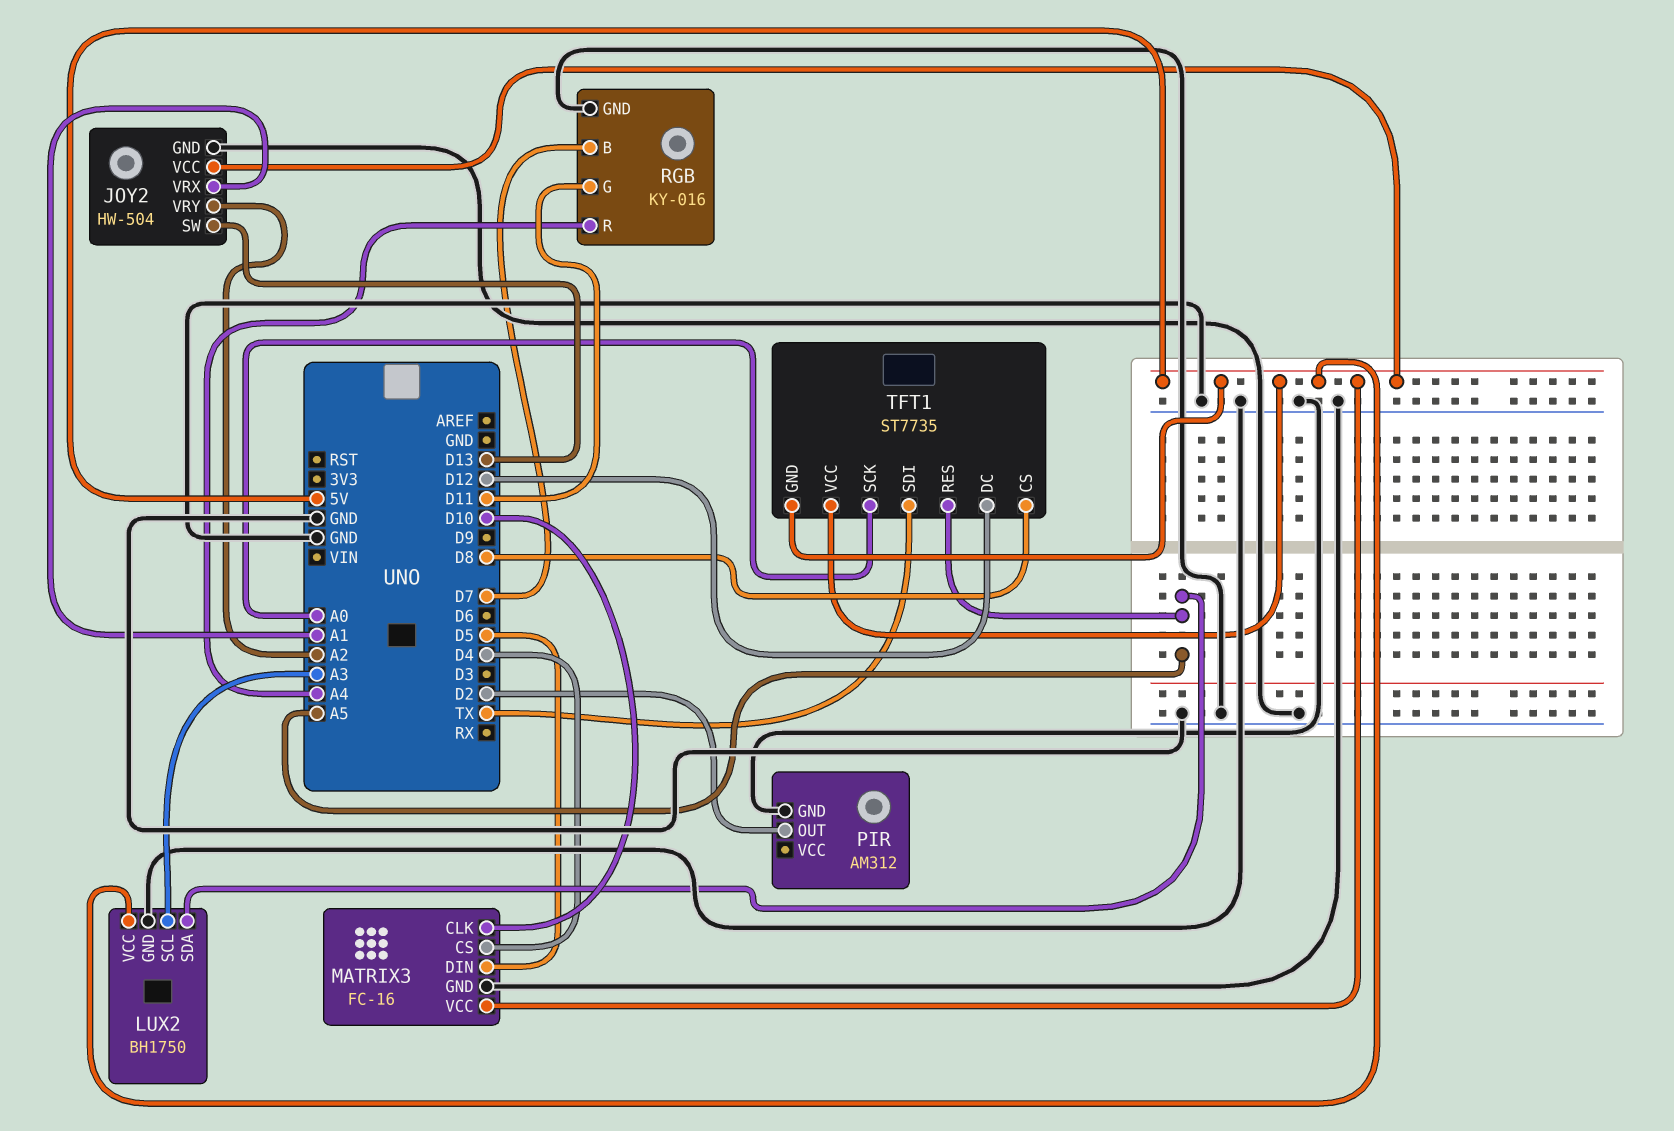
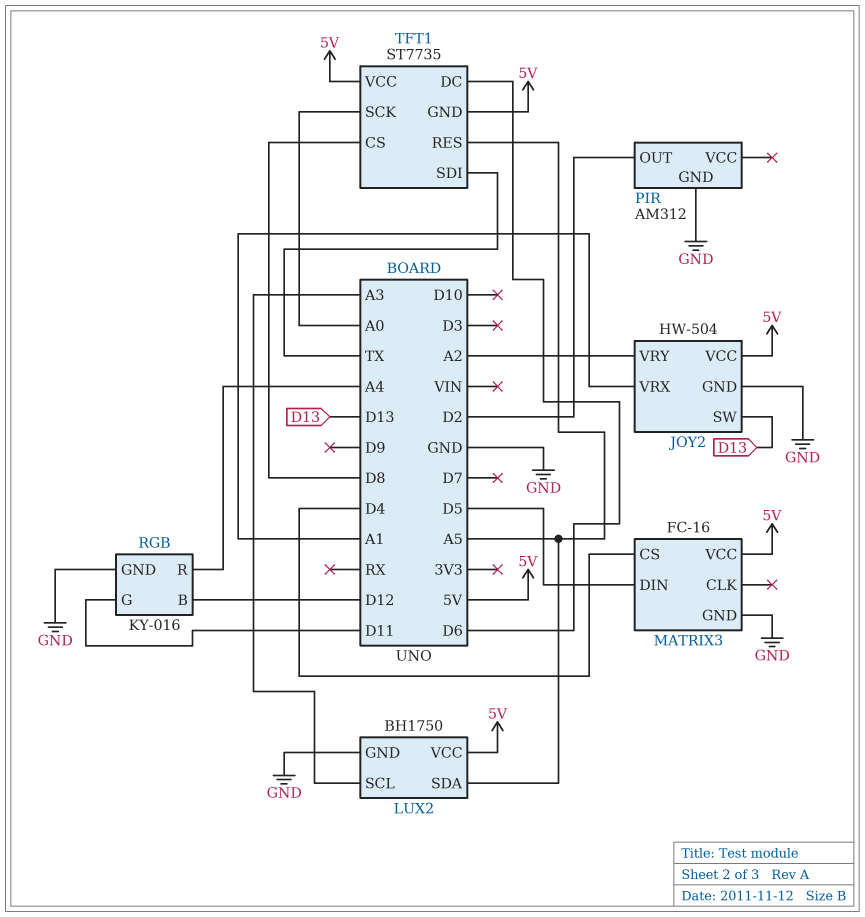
MATRIX3 pin CLK: D10 -> none
RGB pin B: D7 -> D12
TFT1 pin DC: D12 -> D6

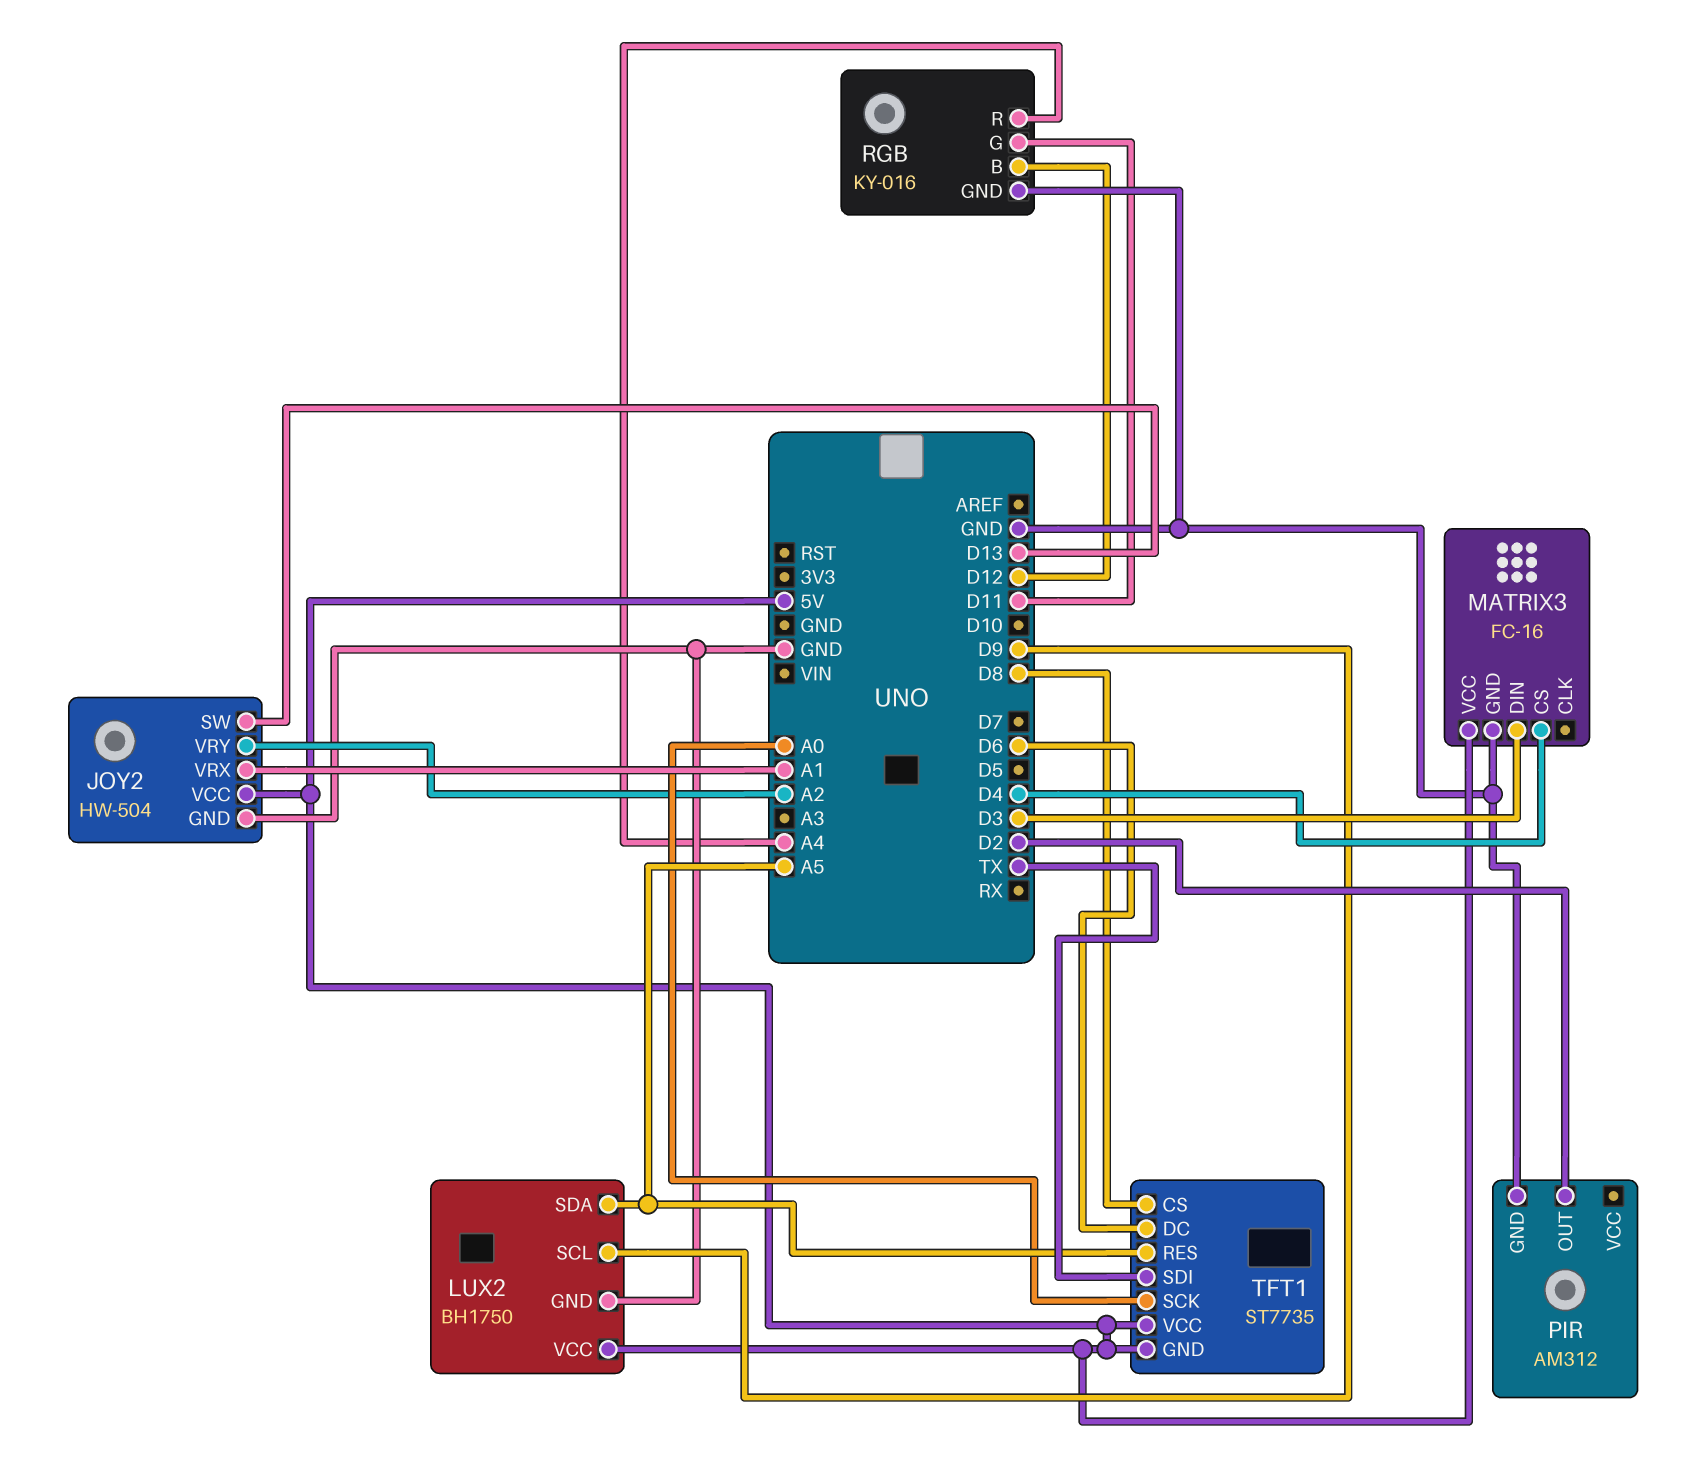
LUX2 pin SCL: A3 -> D9
MATRIX3 pin DIN: D5 -> D3

